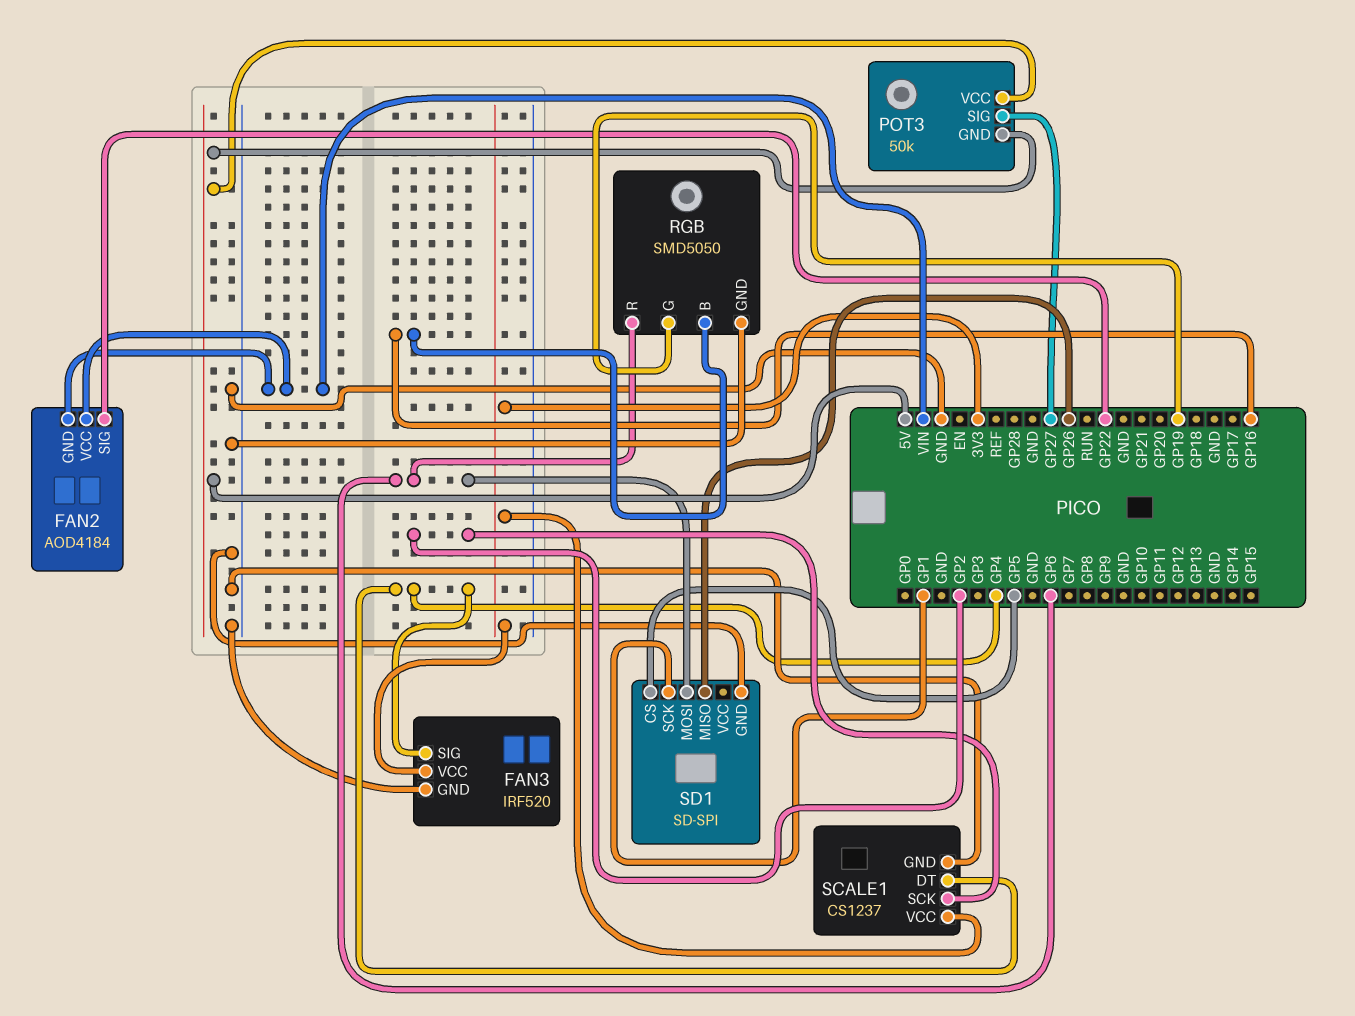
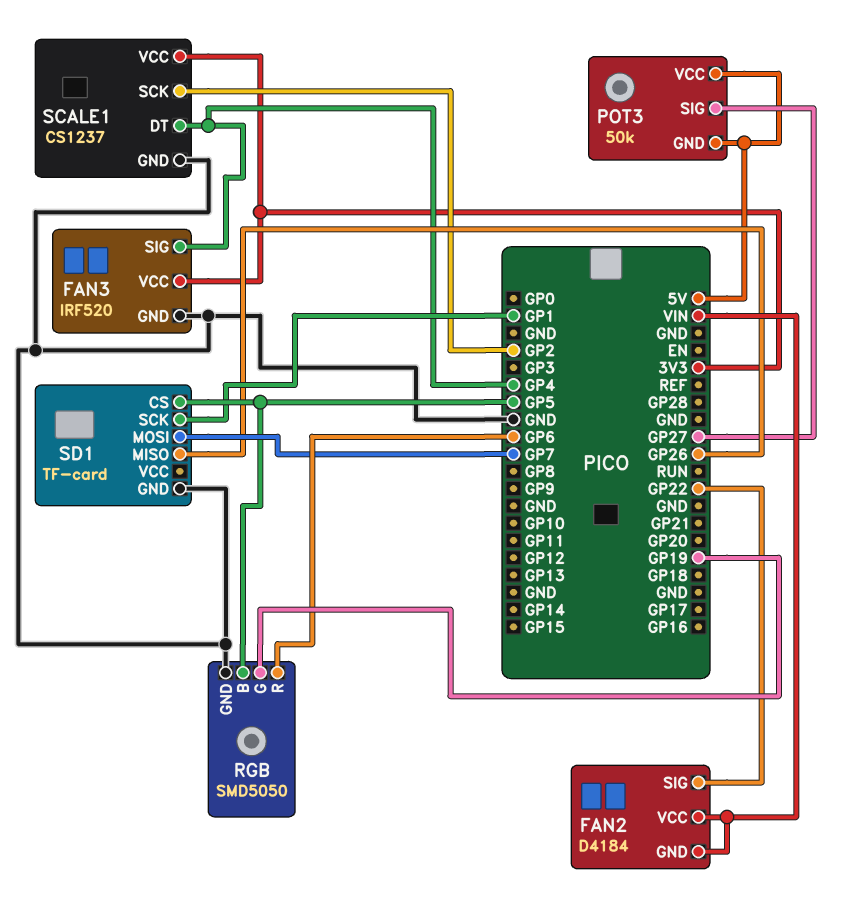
FAN2: AOD4184 -> D4184
RGB pin B: GP16 -> GP5
SD1: SD-SPI -> TF-card
SD1 pin MOSI: GP6 -> GP7

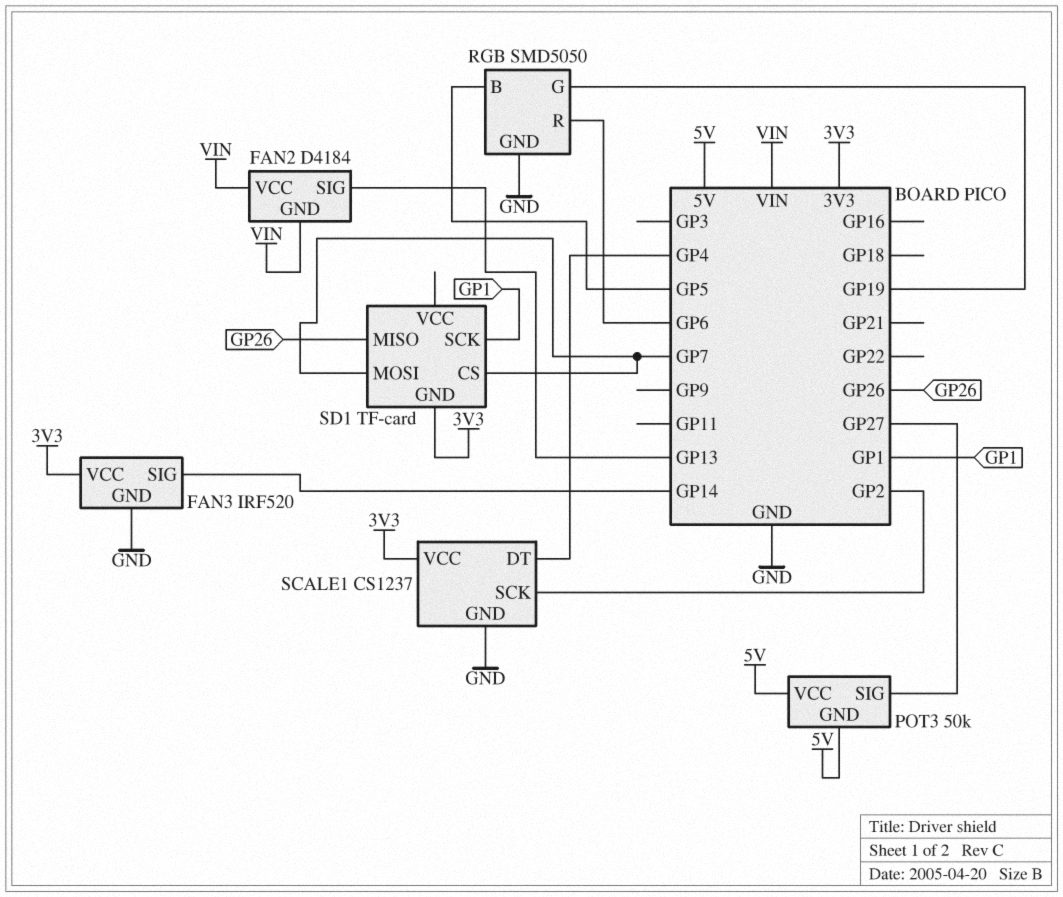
FAN2 pin SIG: GP22 -> GP13
FAN3 pin SIG: GP4 -> GP14
SD1 pin CS: GP5 -> GP7
SD1 pin GND: GND -> 3V3

